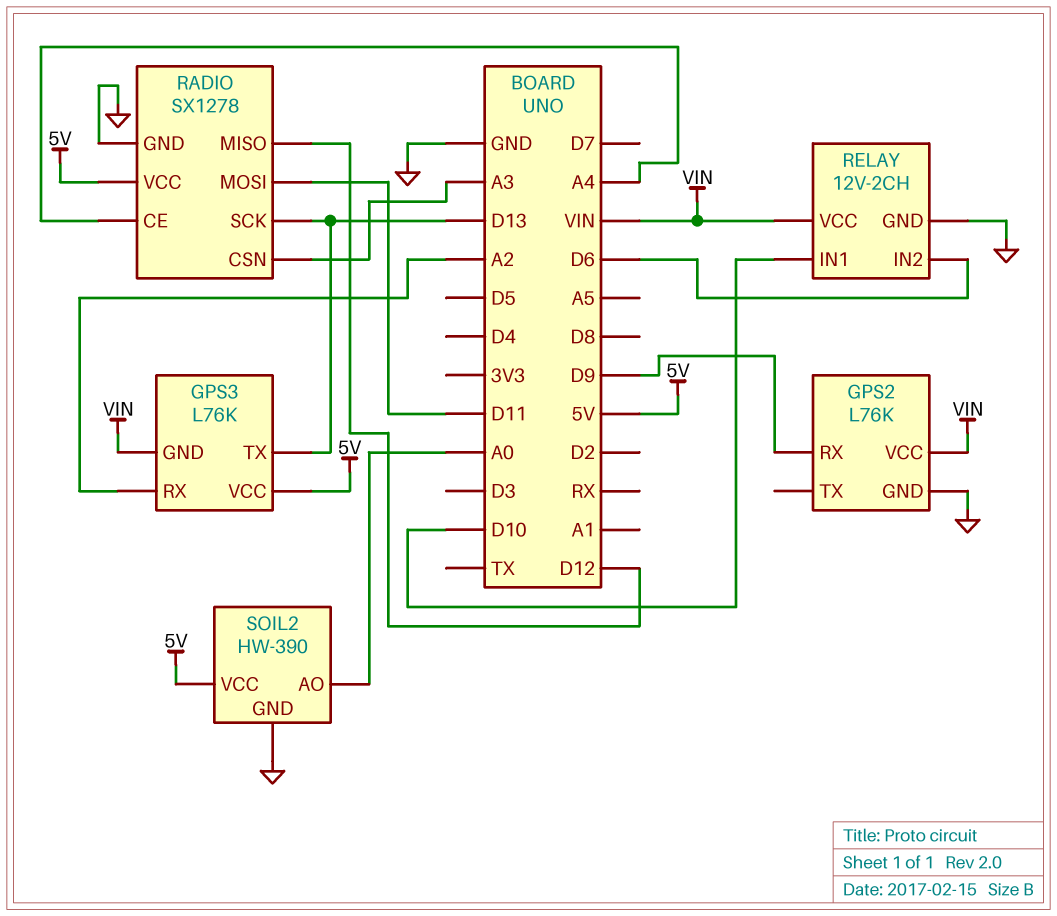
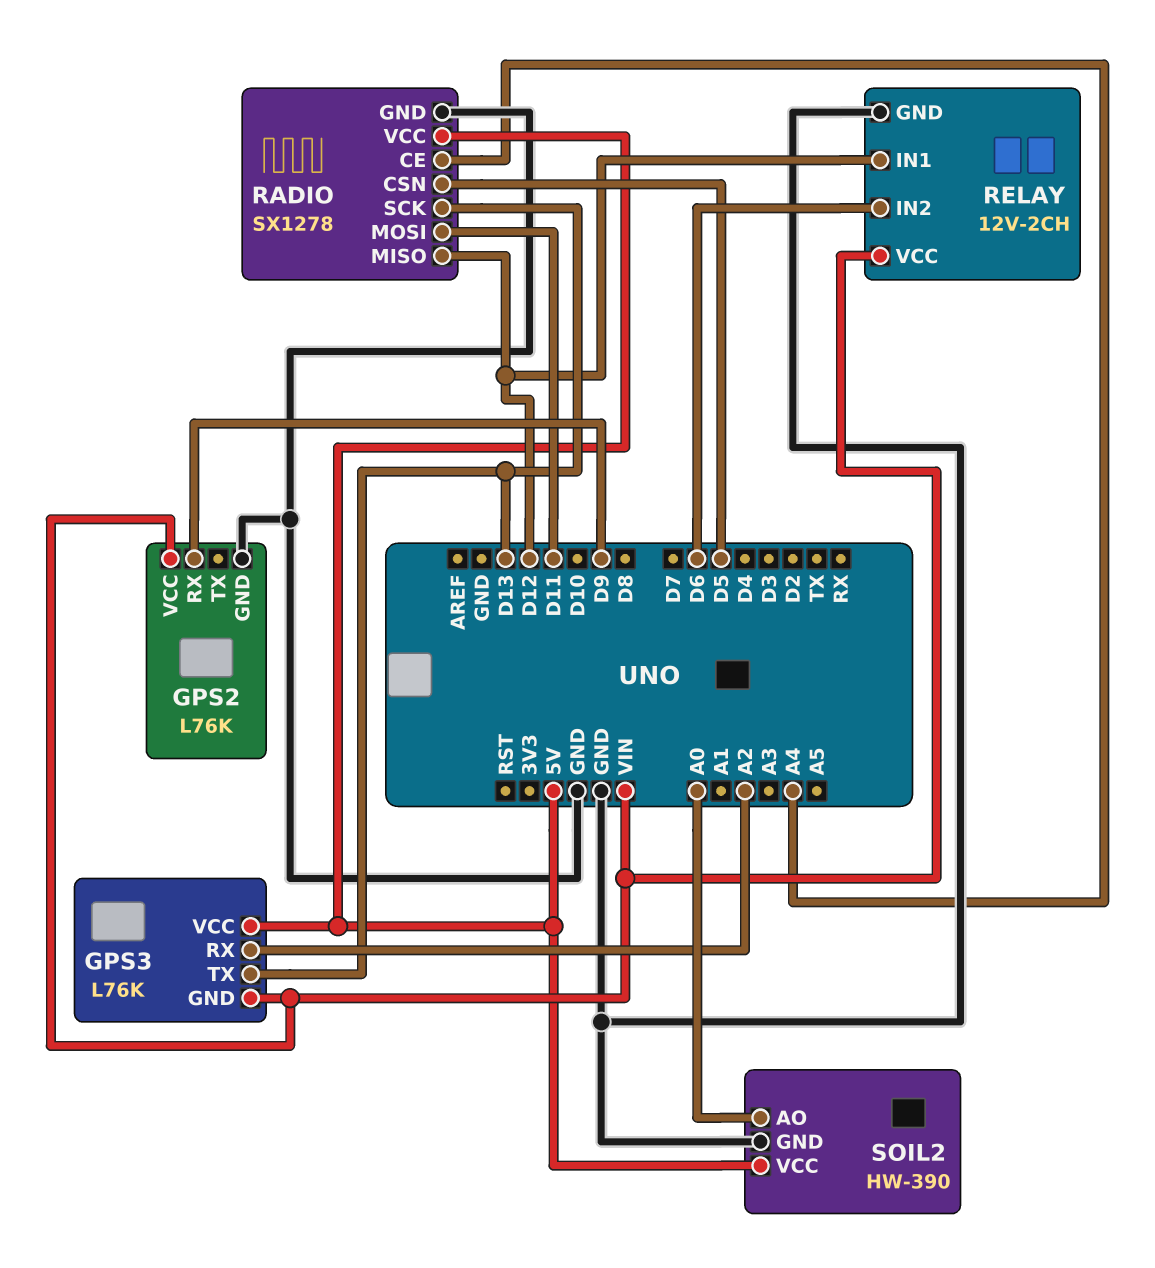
RADIO pin CSN: A3 -> D5
RELAY pin IN1: D10 -> D12

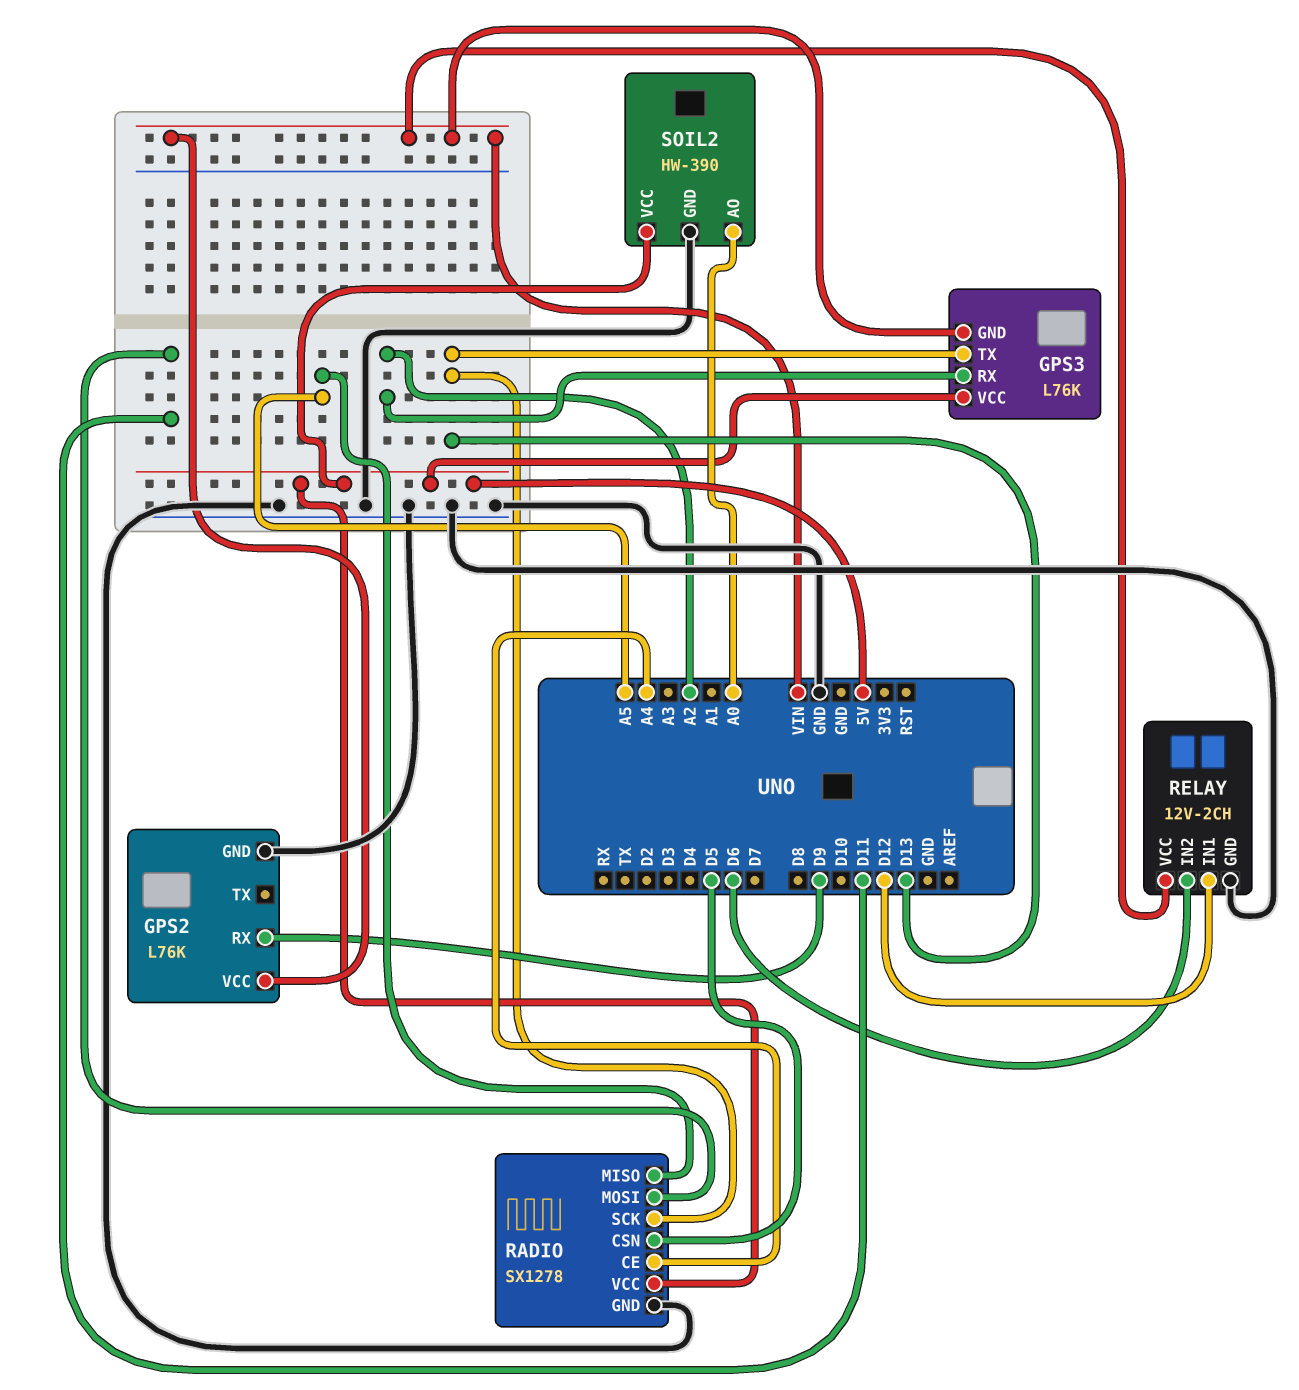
RADIO pin MISO: D12 -> A5

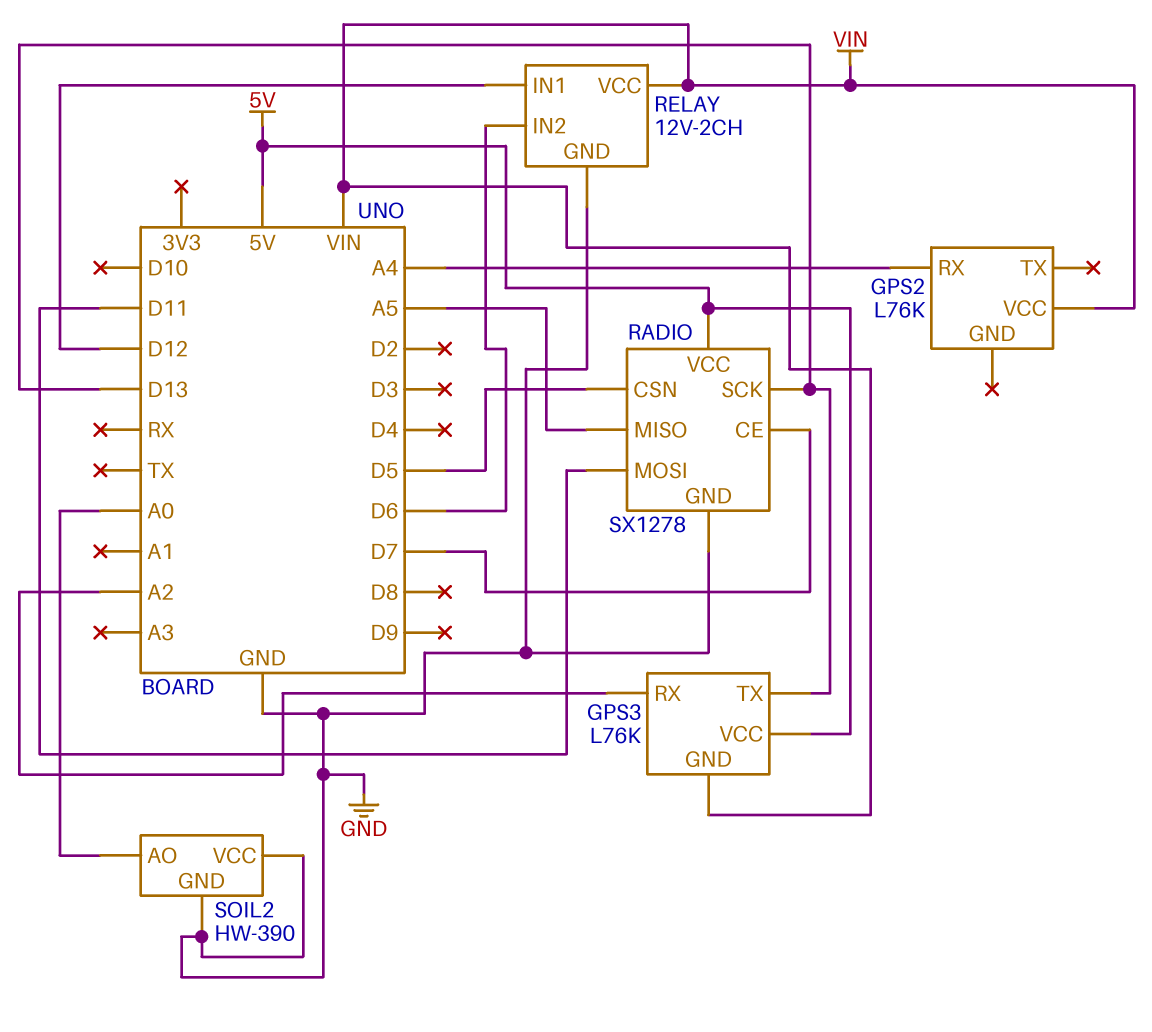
GPS2 pin GND: GND -> none
GPS2 pin RX: D9 -> A4
RADIO pin CE: A4 -> D7
SOIL2 pin VCC: 5V -> GND

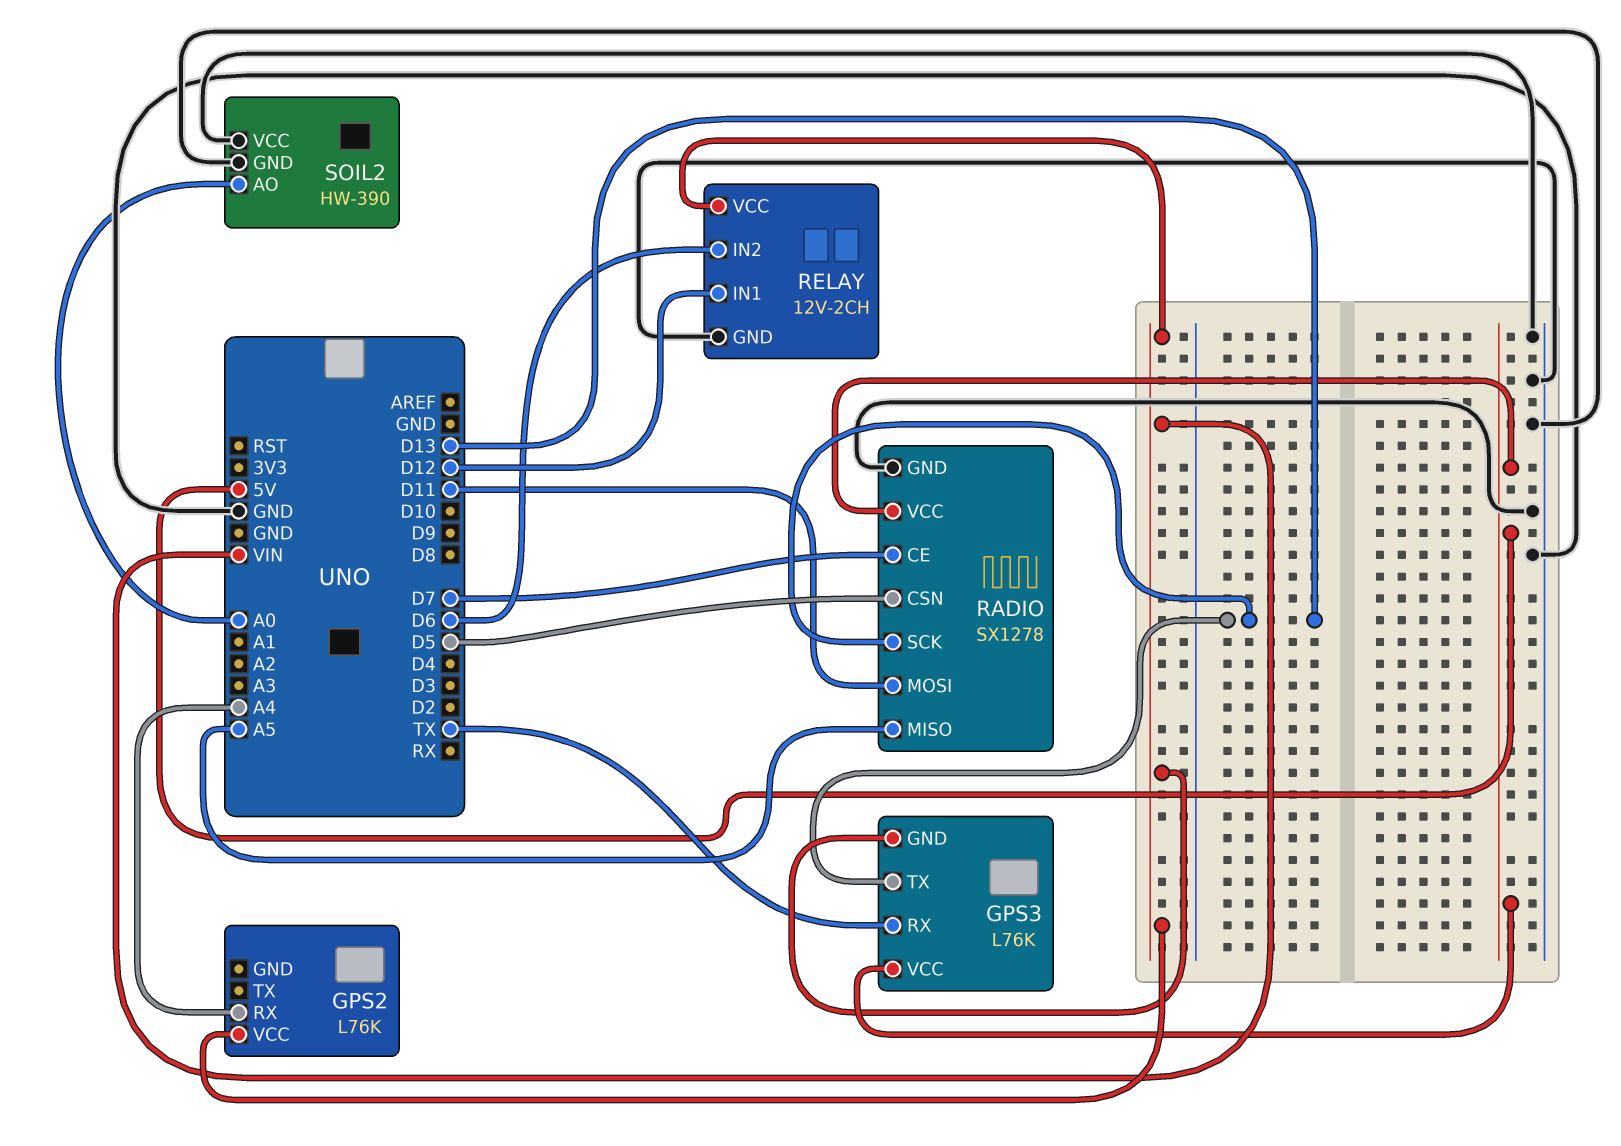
GPS3 pin RX: A2 -> TX

